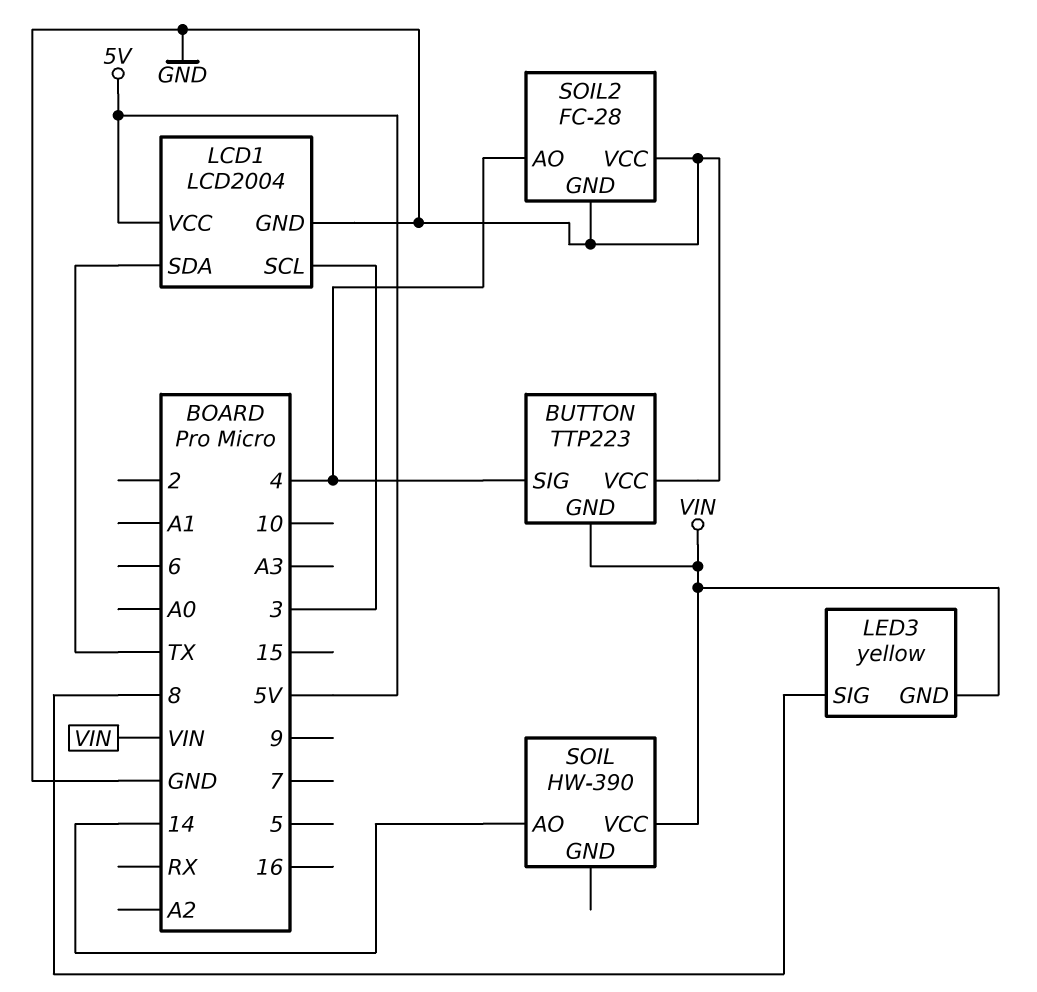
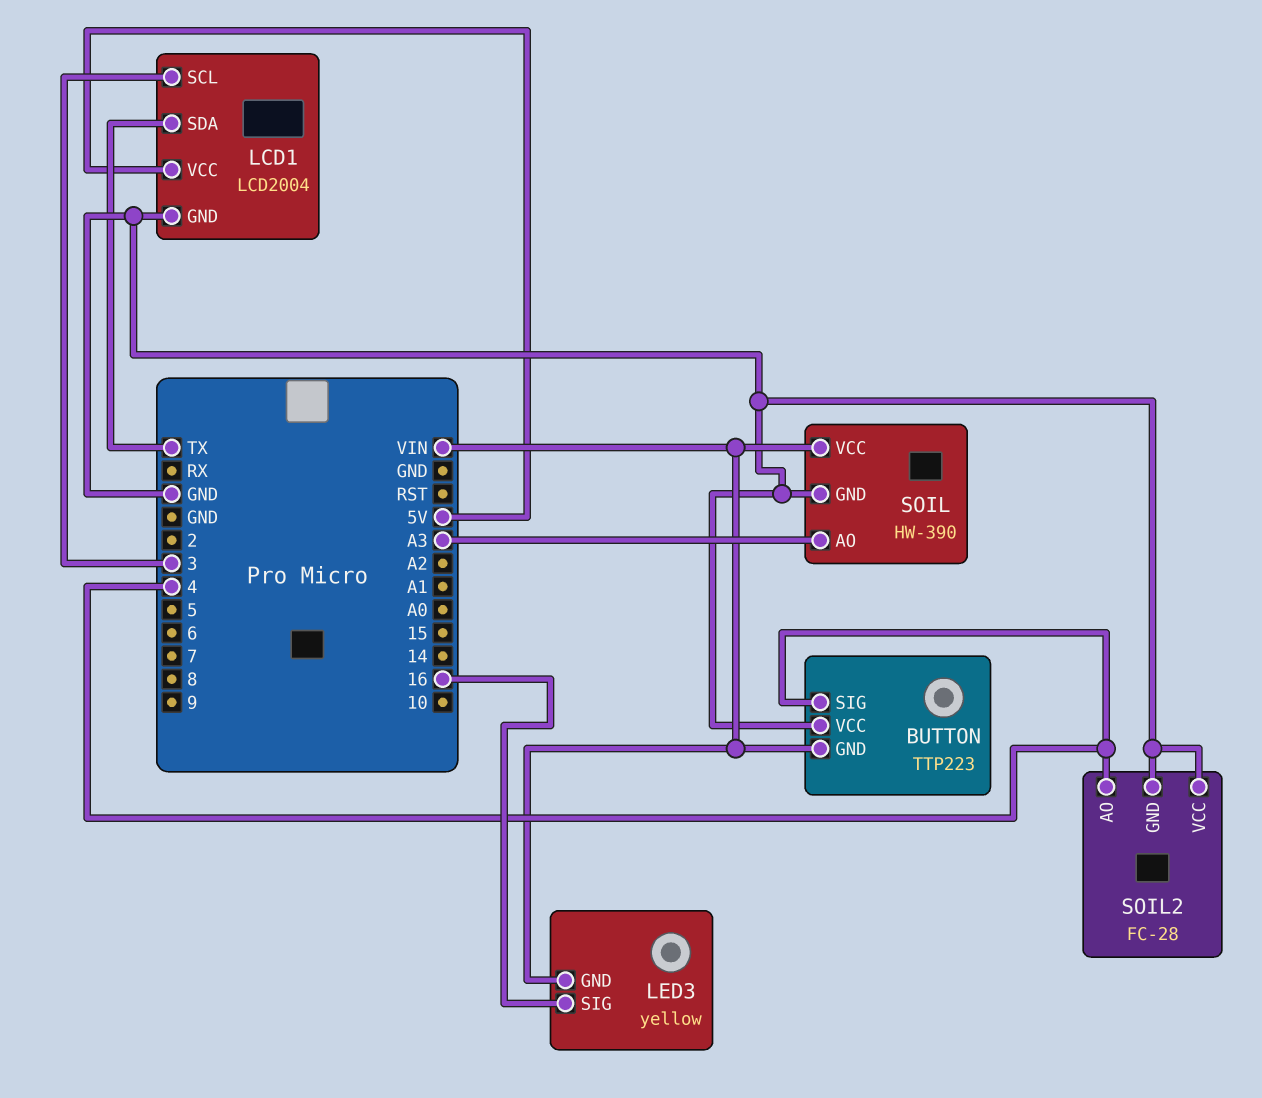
LED3 pin SIG: 8 -> 16
SOIL pin AO: 14 -> A3
SOIL pin GND: none -> GND

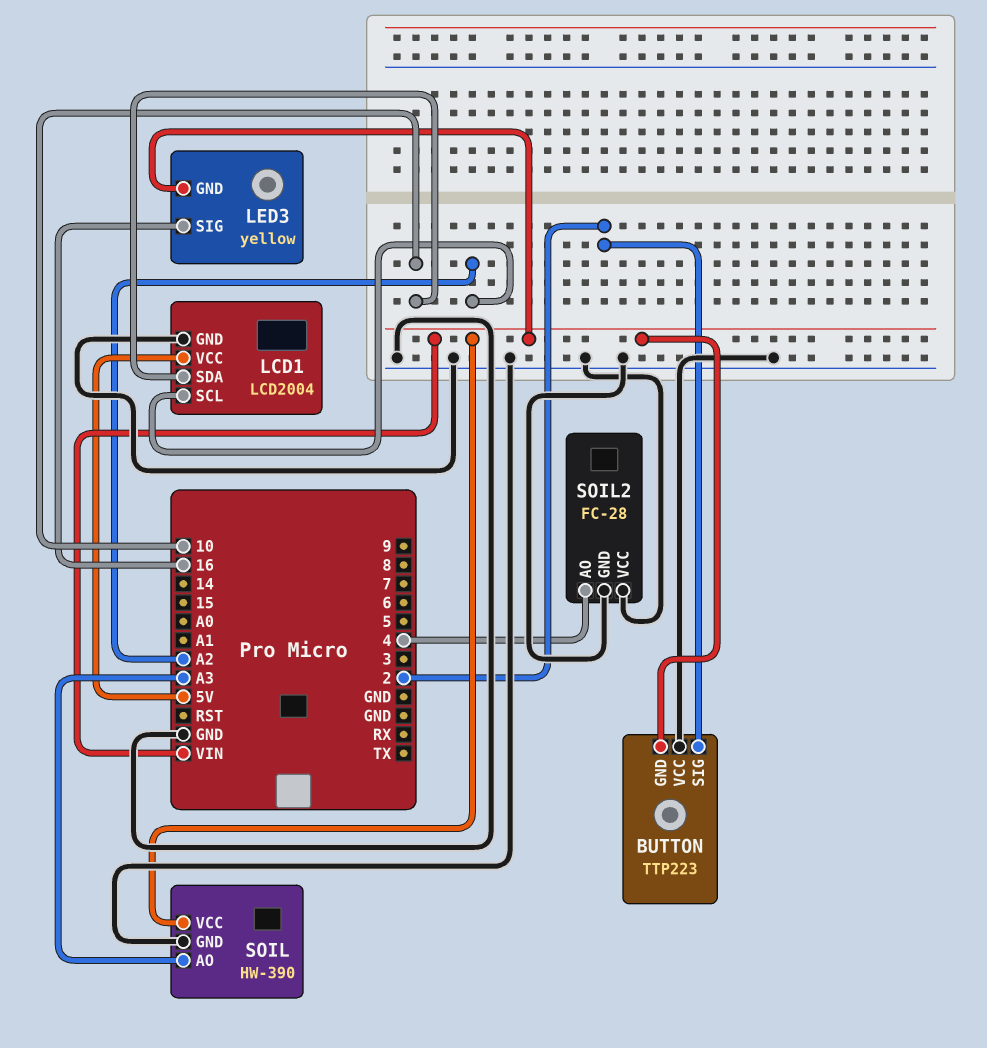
BUTTON pin SIG: 4 -> 2
LCD1 pin SCL: 3 -> A2
LCD1 pin SDA: TX -> 10

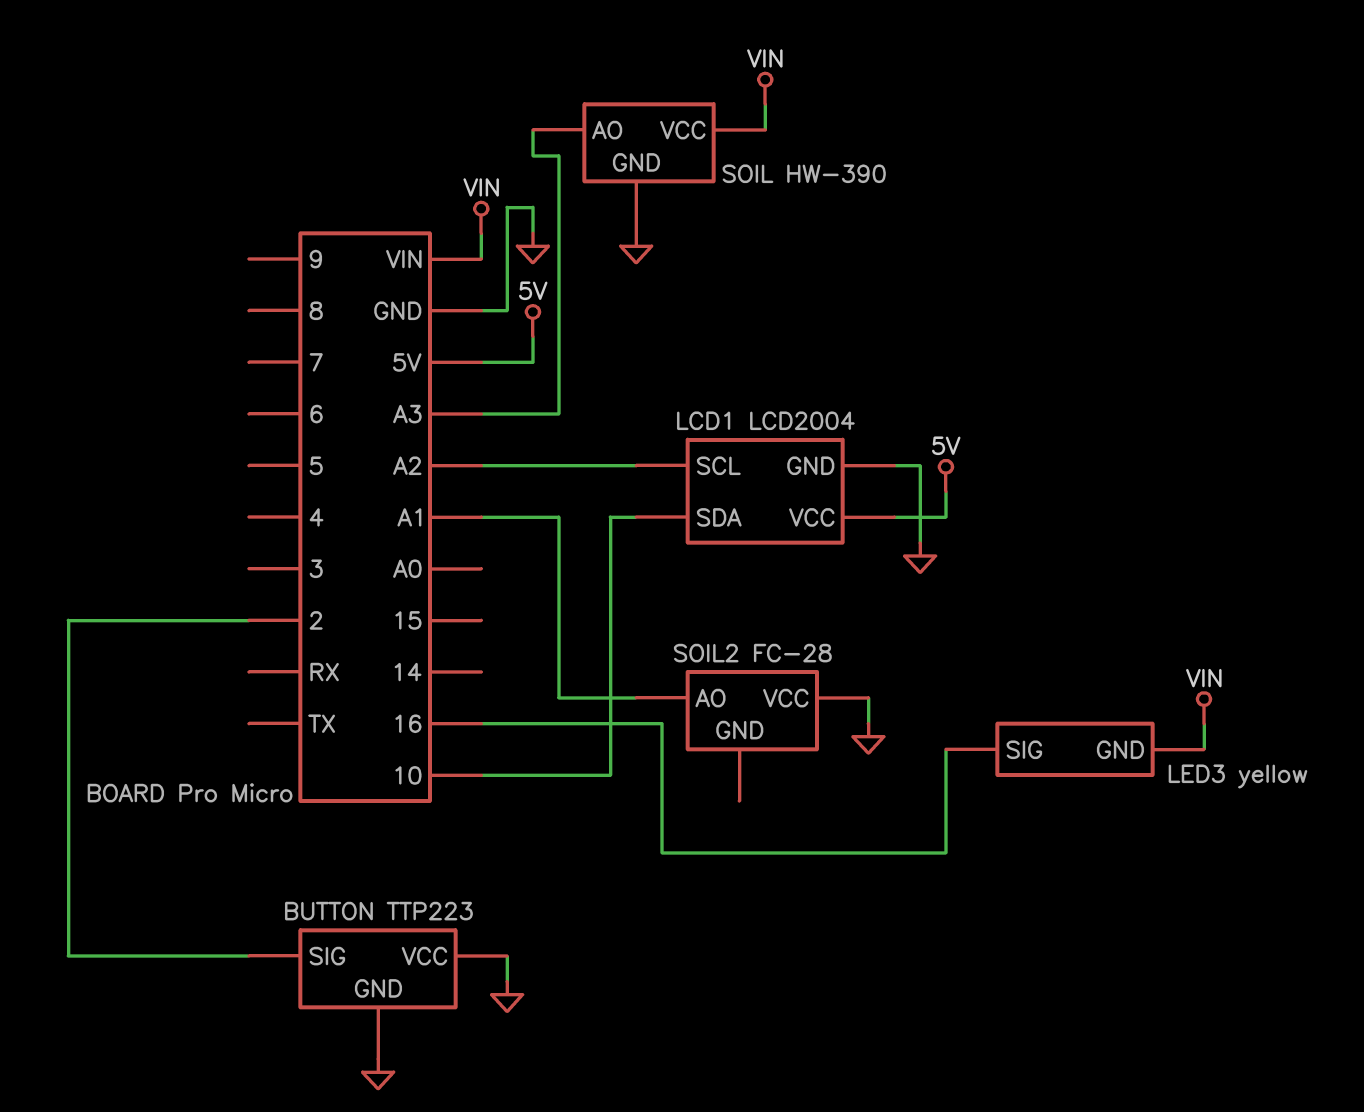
BUTTON pin GND: VIN -> GND
SOIL2 pin AO: 4 -> A1
SOIL2 pin GND: GND -> none

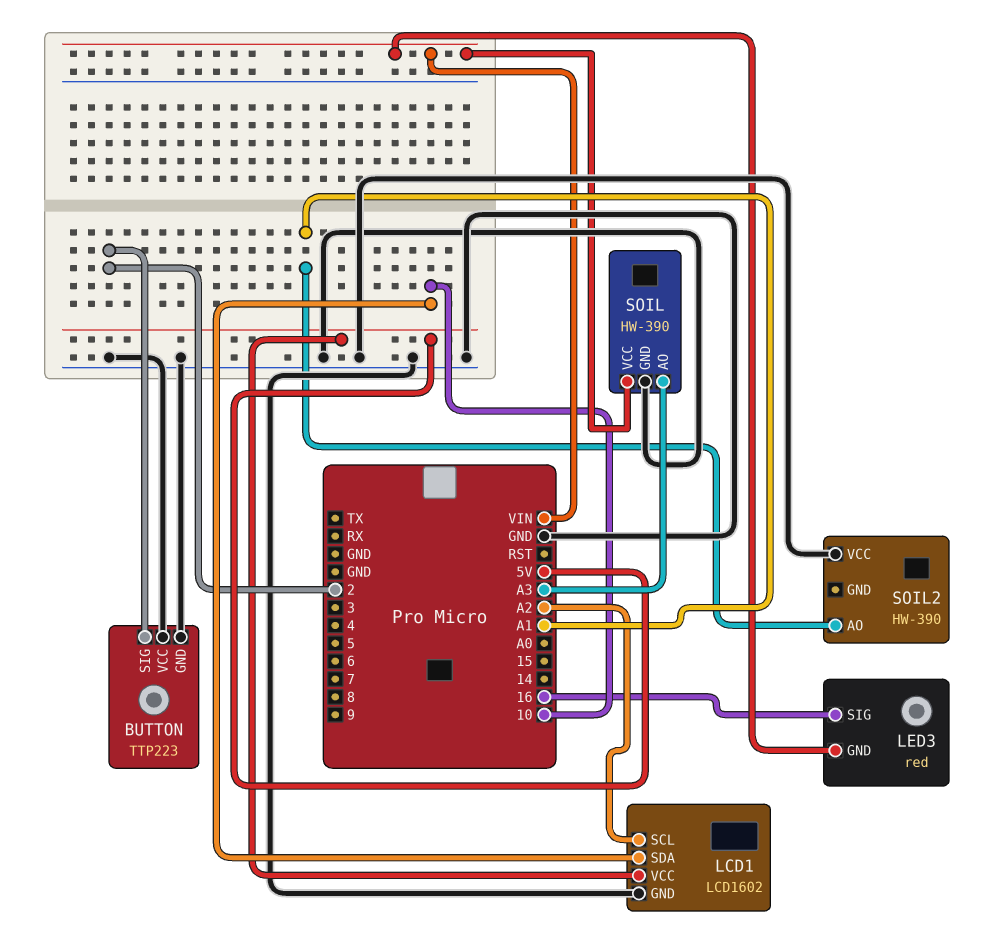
LCD1: LCD2004 -> LCD1602
LED3: yellow -> red
SOIL2: FC-28 -> HW-390

